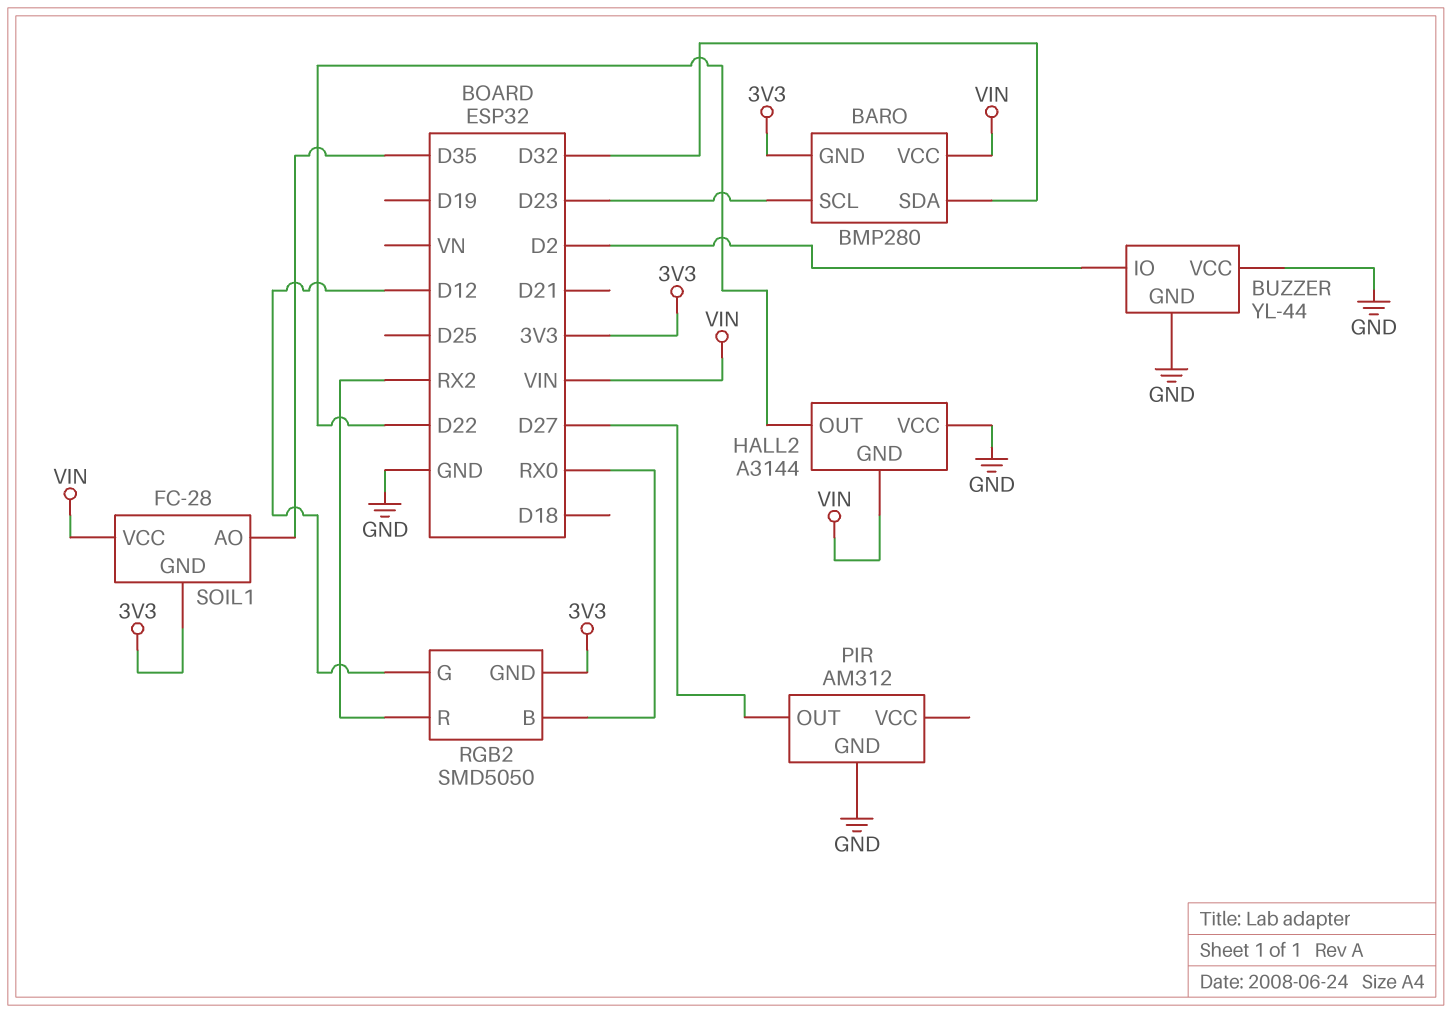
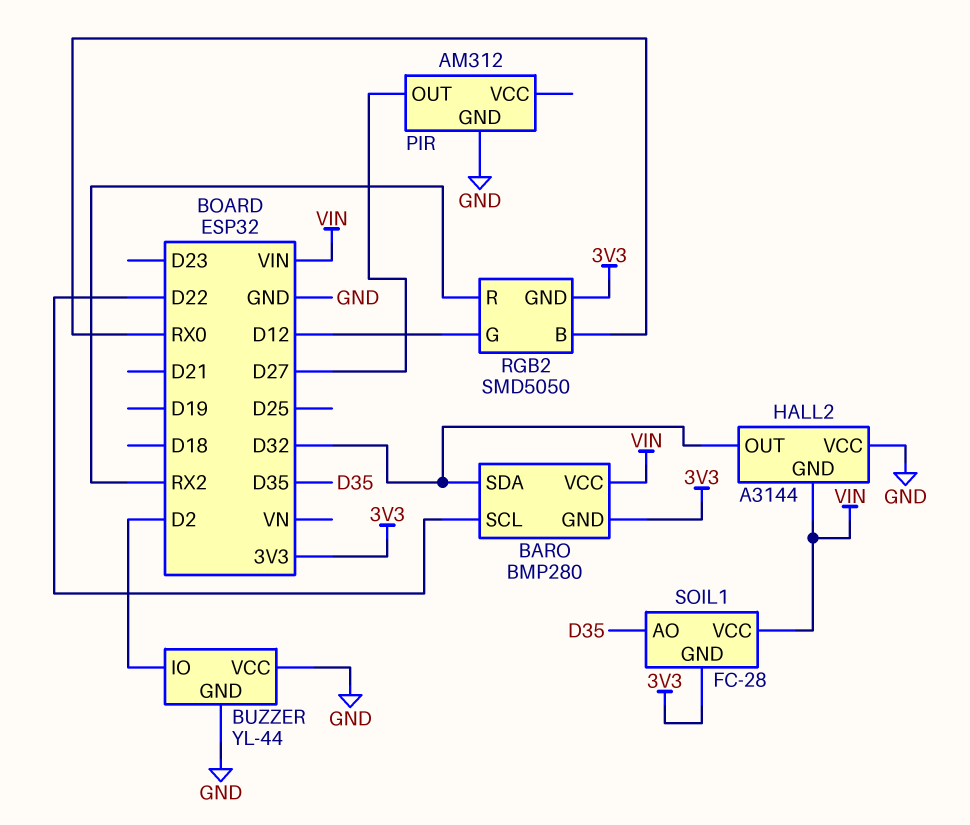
BARO pin SCL: D23 -> D22
HALL2 pin OUT: D22 -> D32

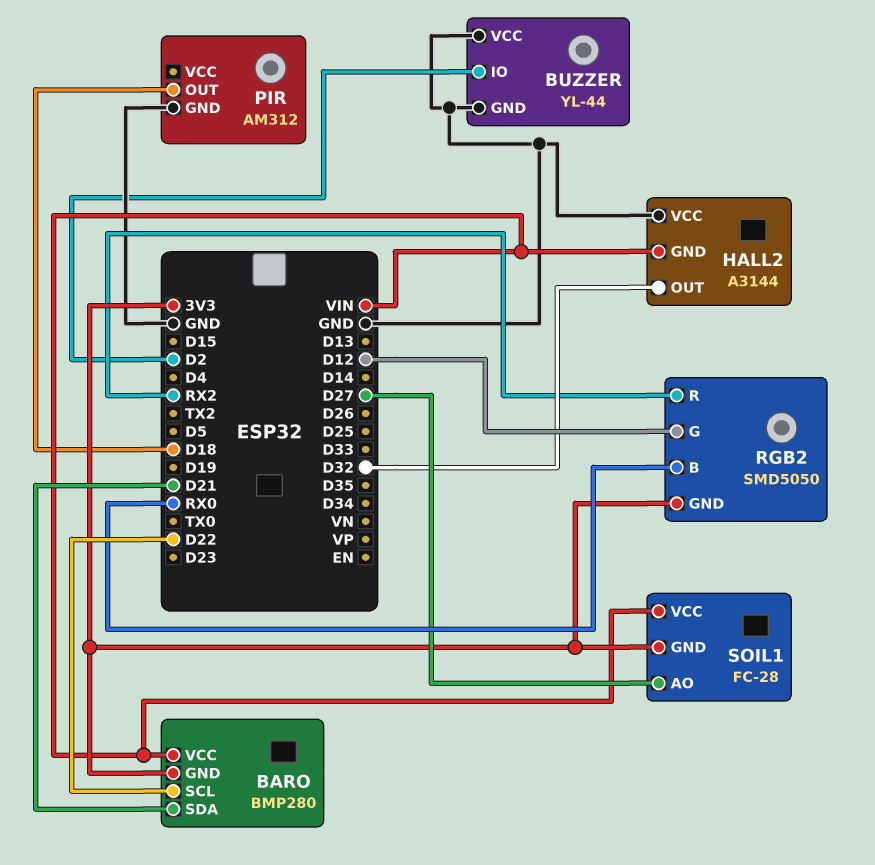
BARO pin SDA: D32 -> D21
PIR pin OUT: D27 -> D18
SOIL1 pin AO: D35 -> D27

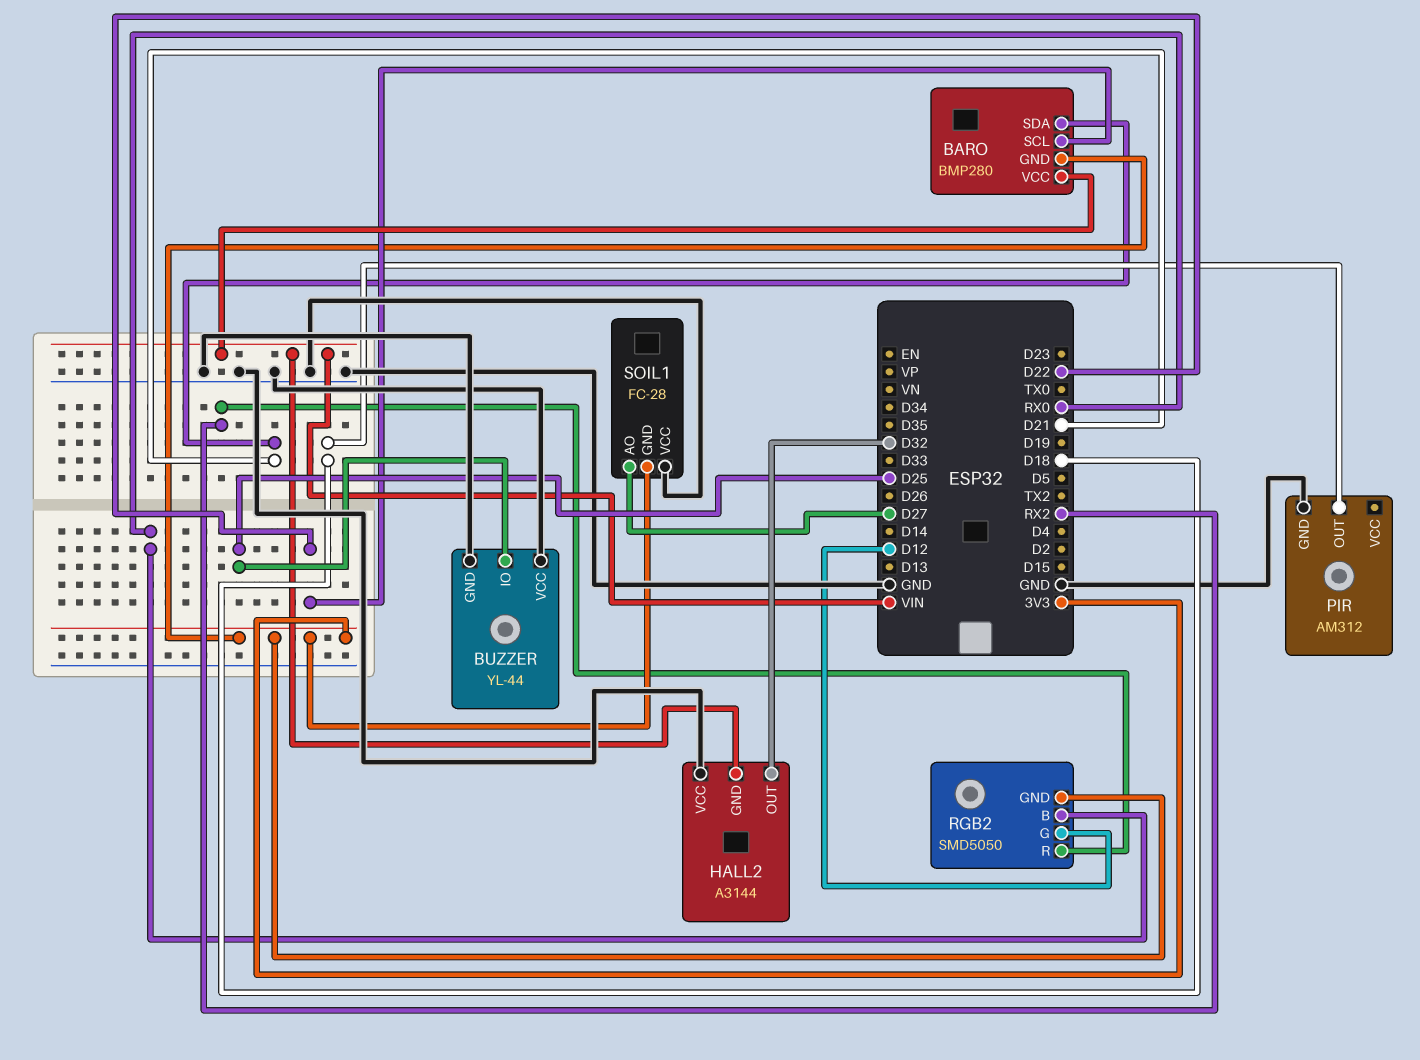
BUZZER pin IO: D2 -> D25
SOIL1 pin VCC: VIN -> GND

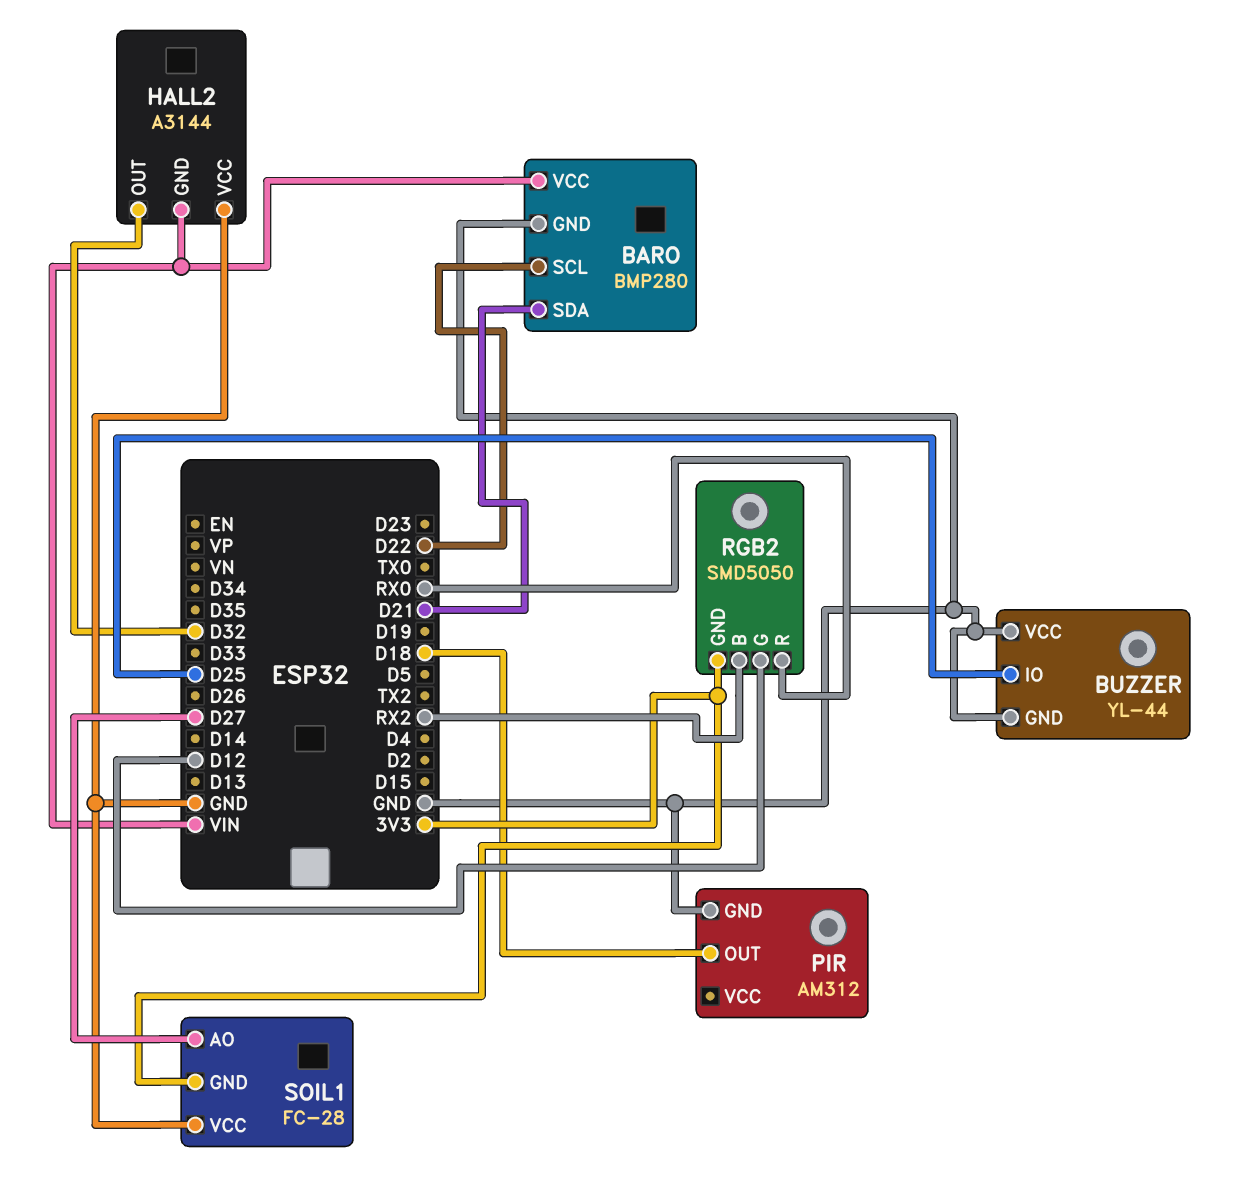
BARO pin GND: 3V3 -> GND
RGB2 pin B: RX0 -> RX2
RGB2 pin R: RX2 -> RX0

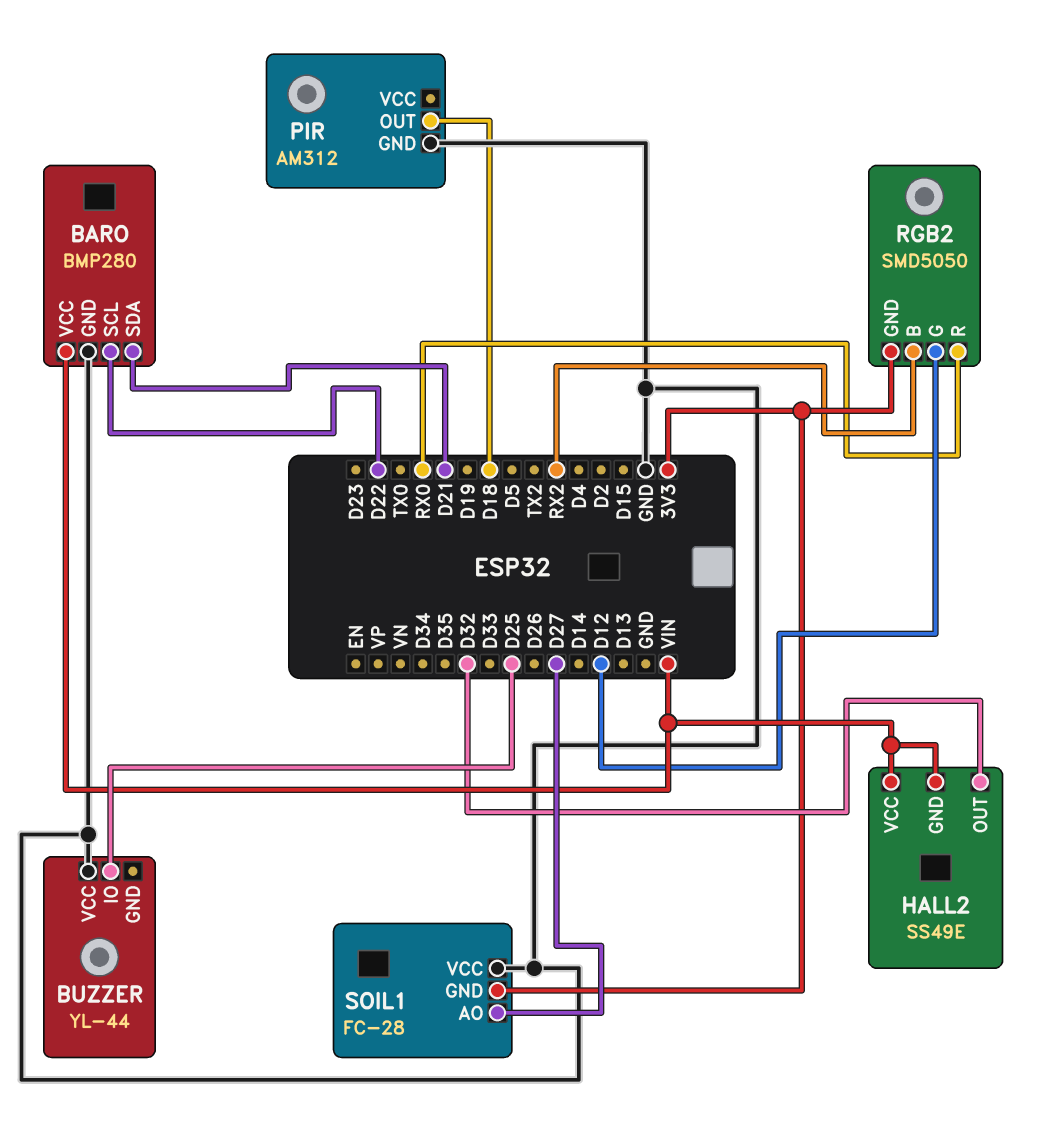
BUZZER pin GND: GND -> none
HALL2: A3144 -> SS49E
HALL2 pin VCC: GND -> VIN

